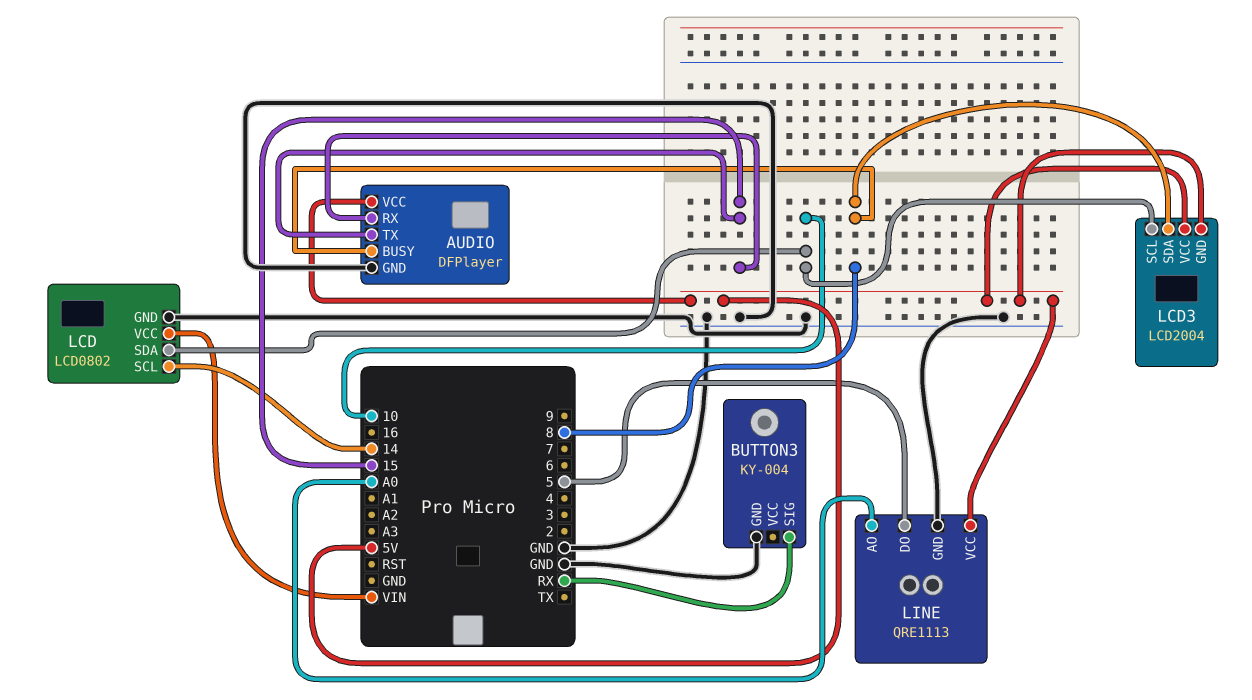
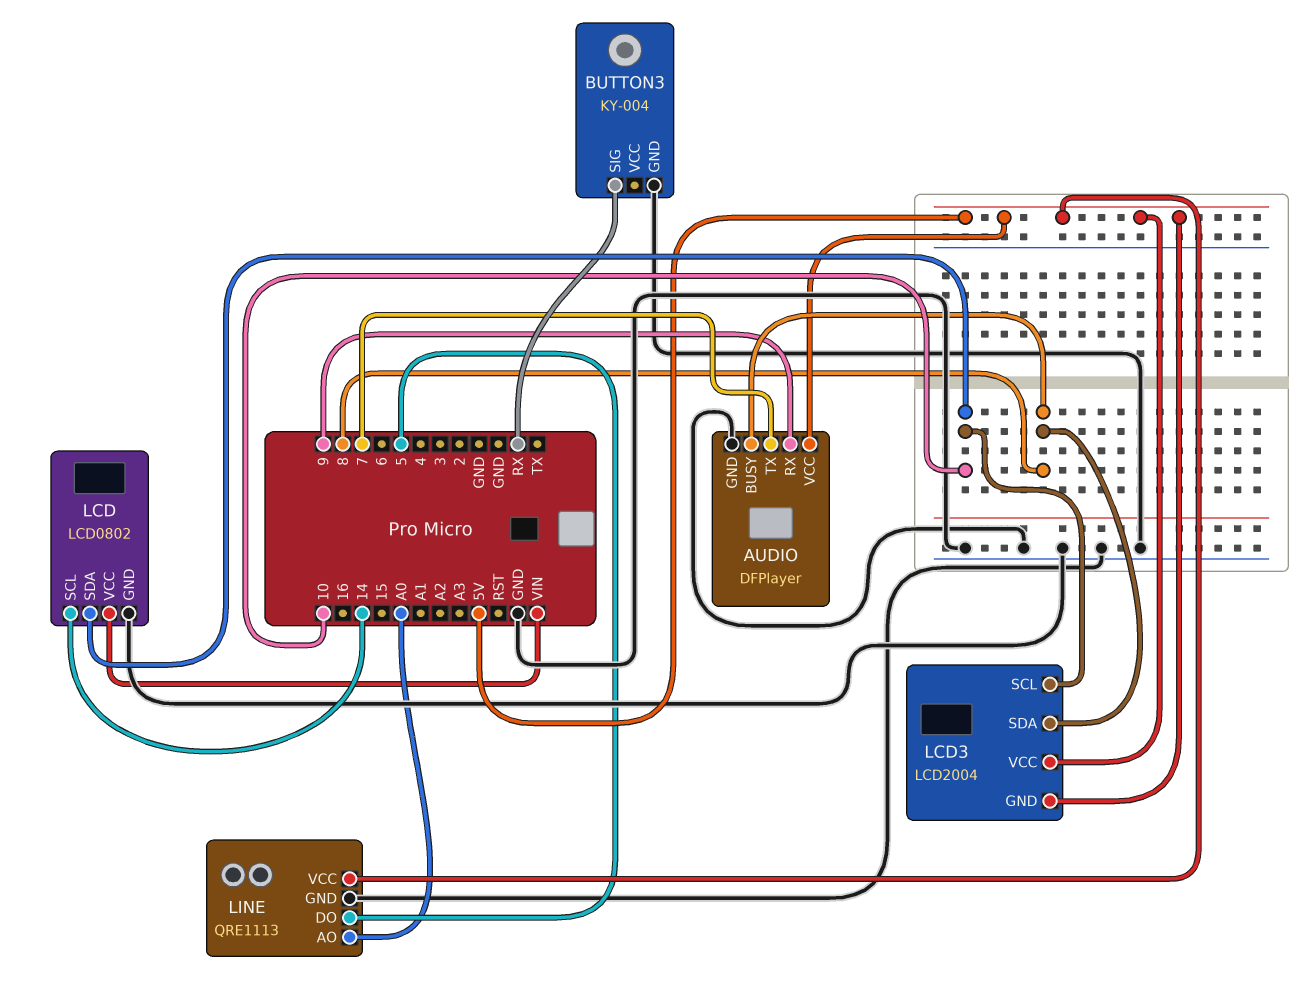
AUDIO pin RX: 15 -> 9
AUDIO pin TX: 15 -> 7

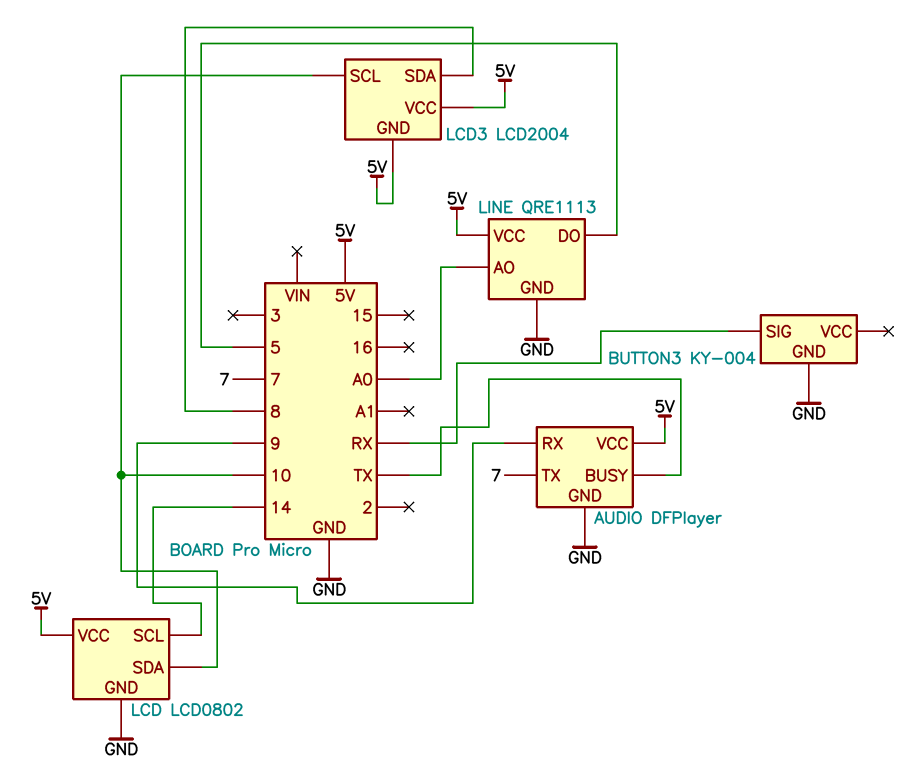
AUDIO pin BUSY: 8 -> TX
LCD pin VCC: VIN -> 5V

